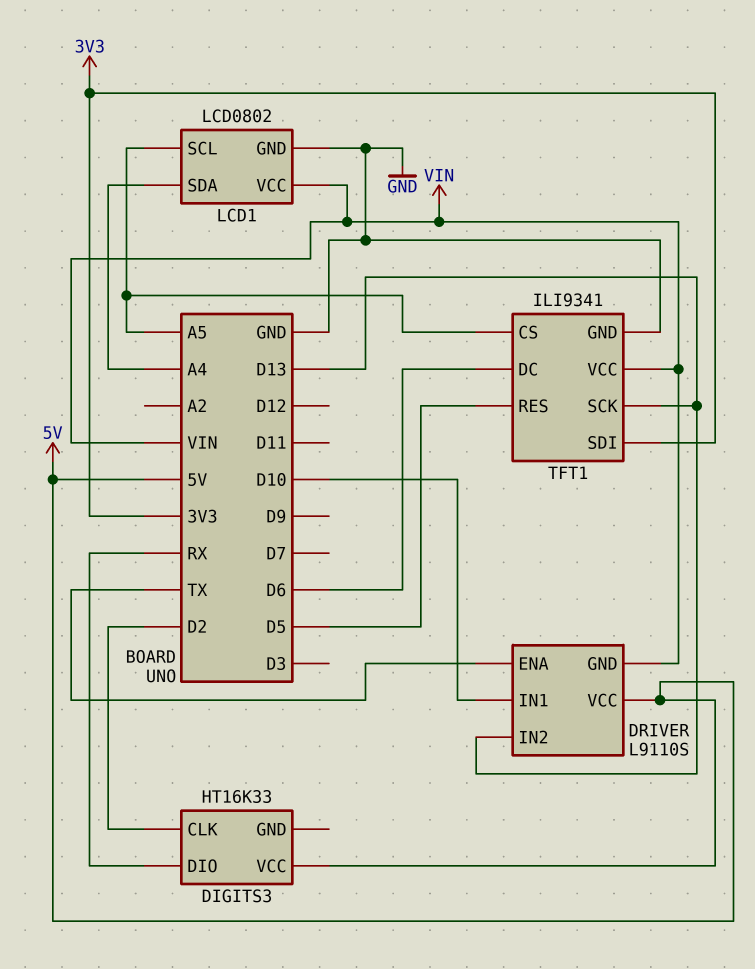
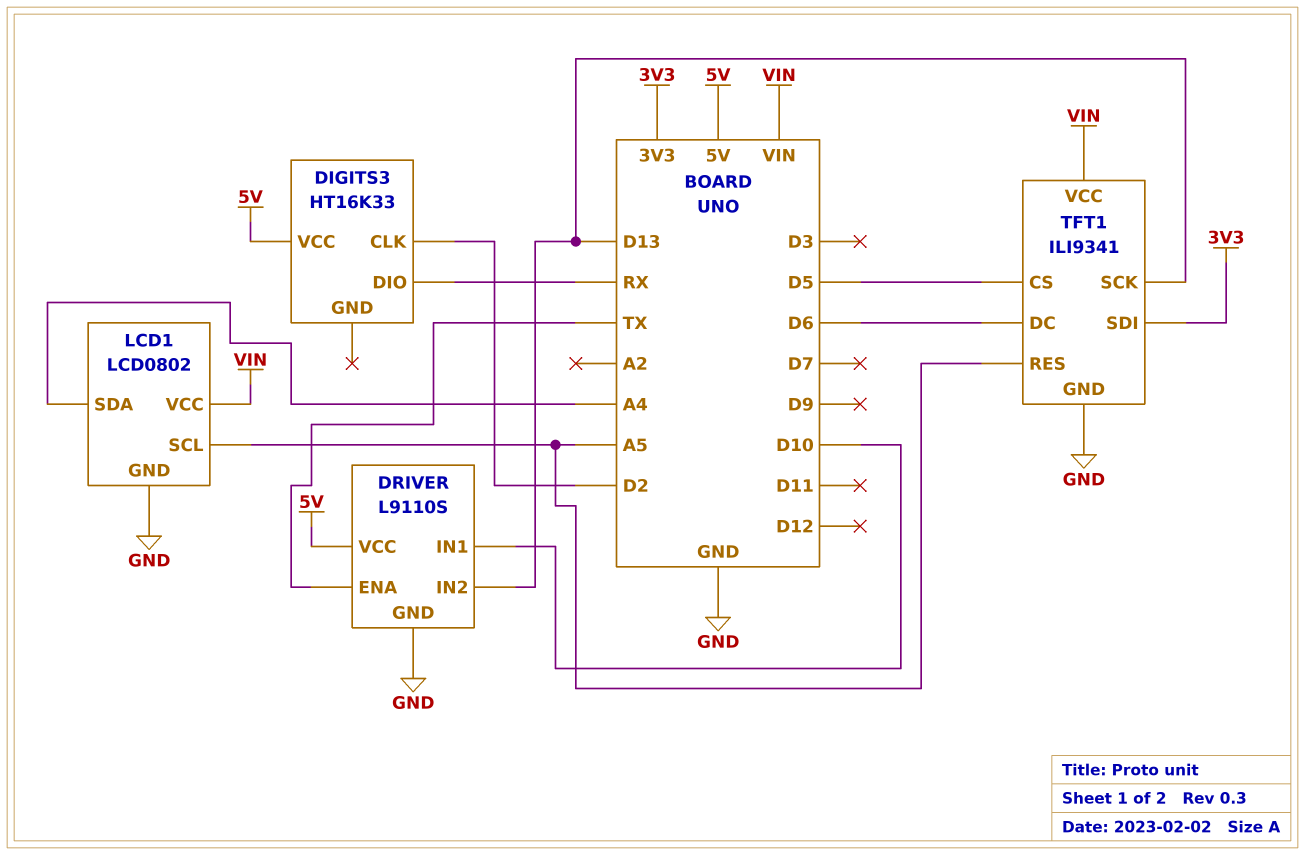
DRIVER pin GND: VIN -> GND
TFT1 pin CS: A5 -> D5
TFT1 pin RES: D5 -> A5

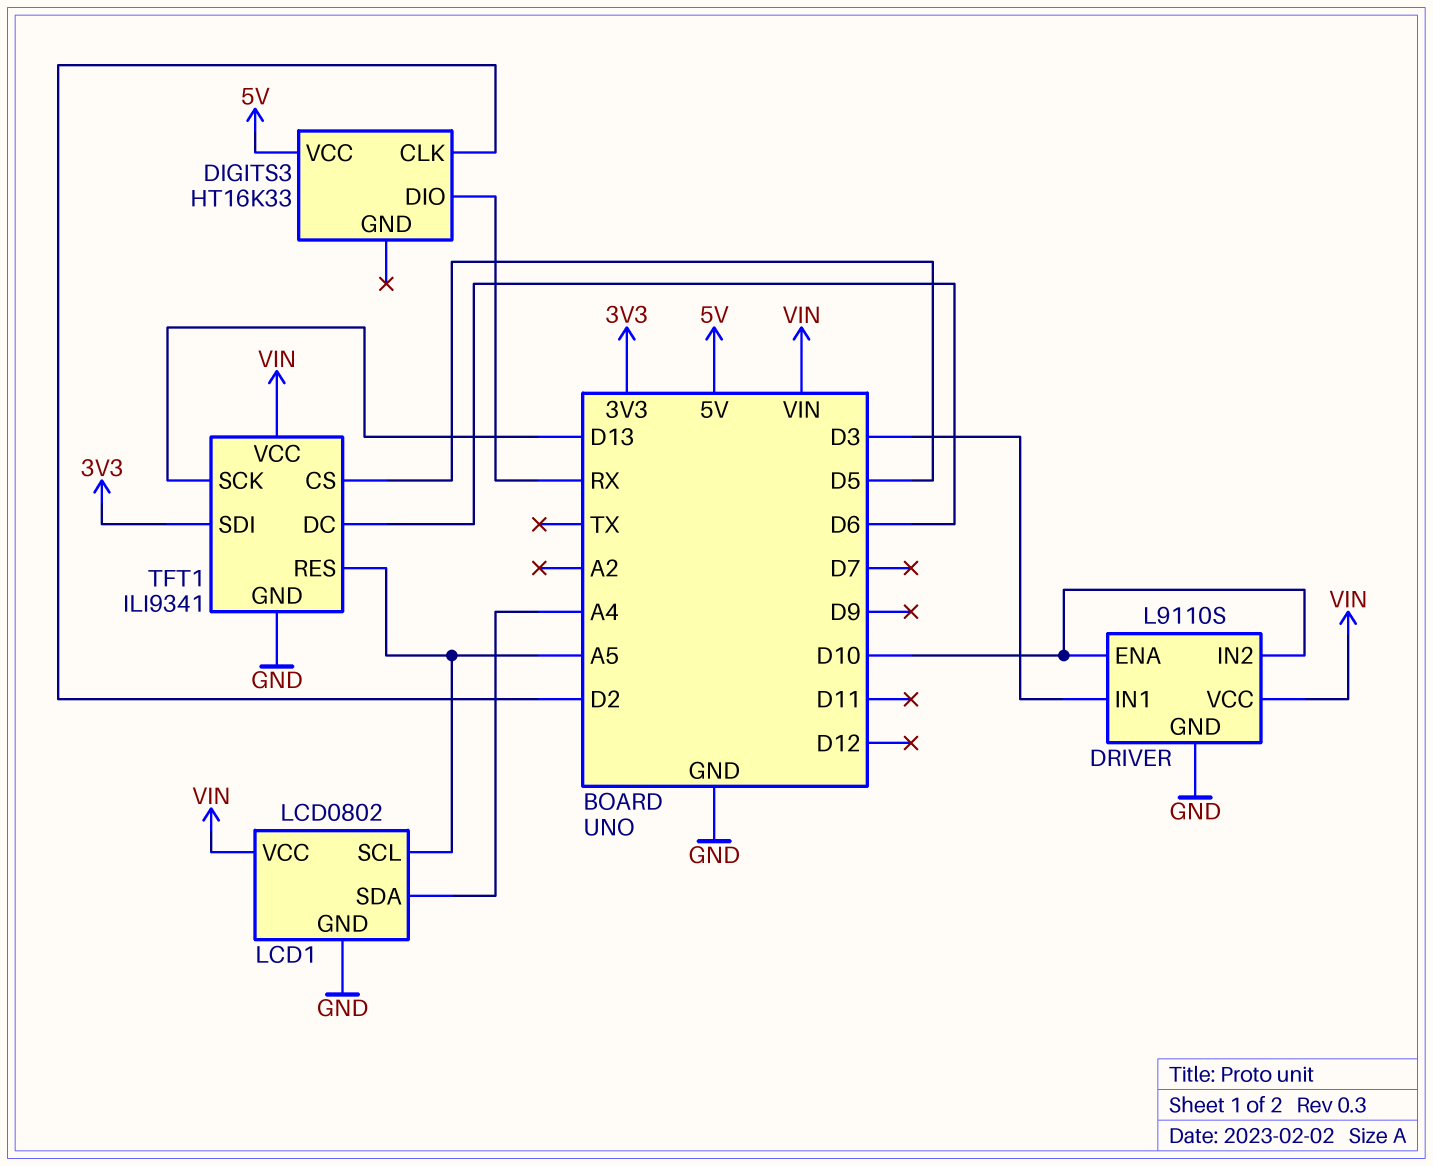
DRIVER pin ENA: TX -> D10
DRIVER pin IN1: D10 -> D3
DRIVER pin IN2: D13 -> D10
DRIVER pin VCC: 5V -> VIN

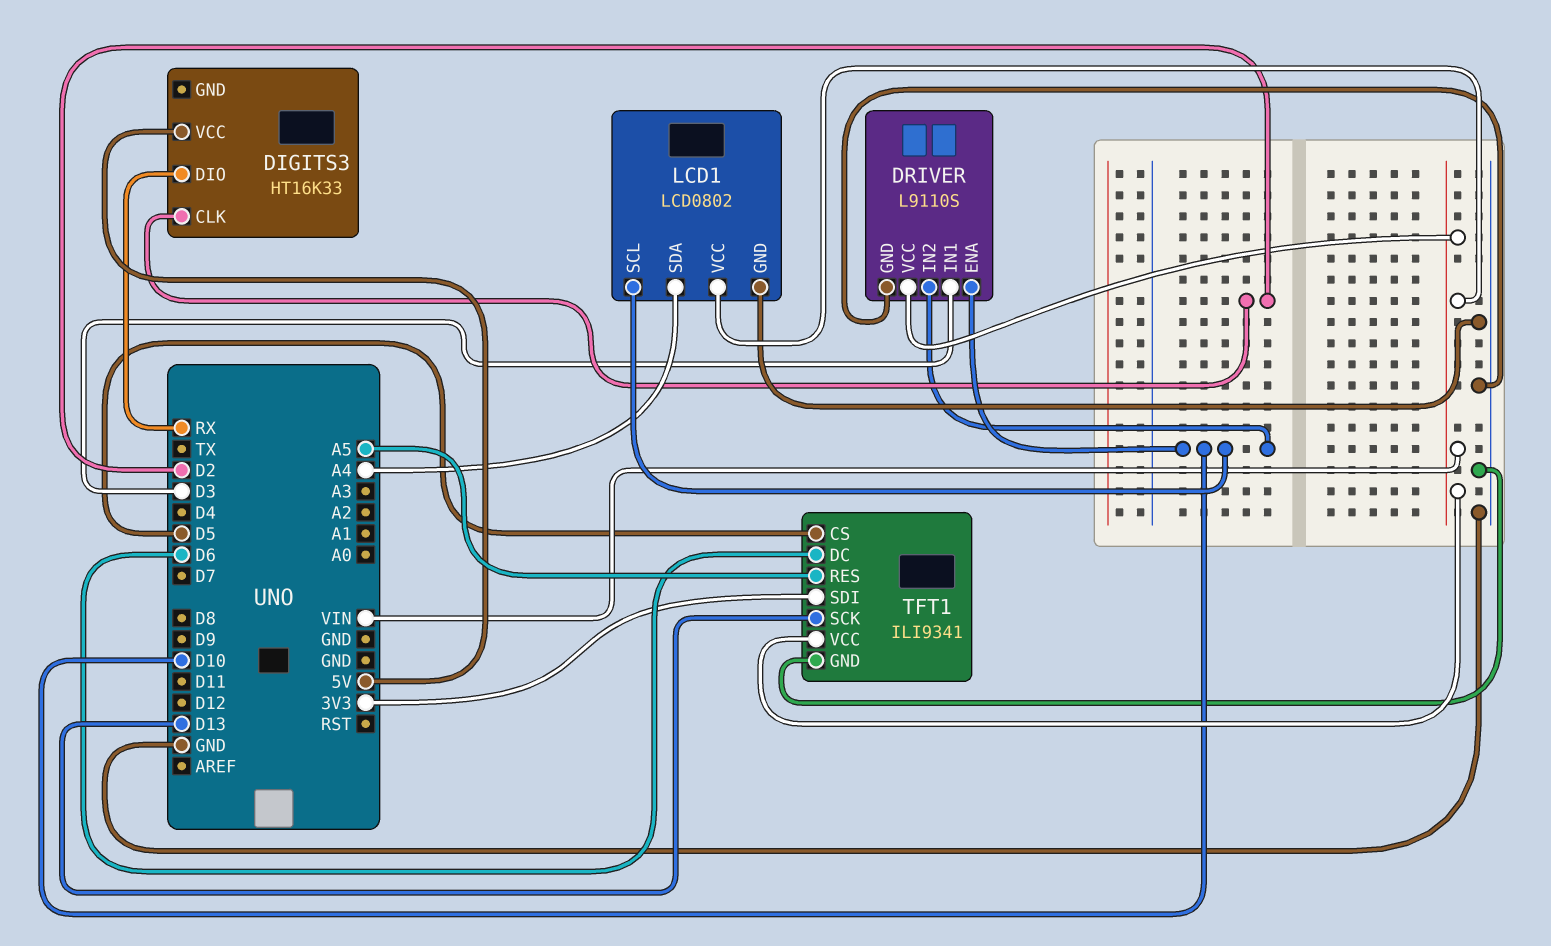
LCD1 pin SCL: A5 -> D10

